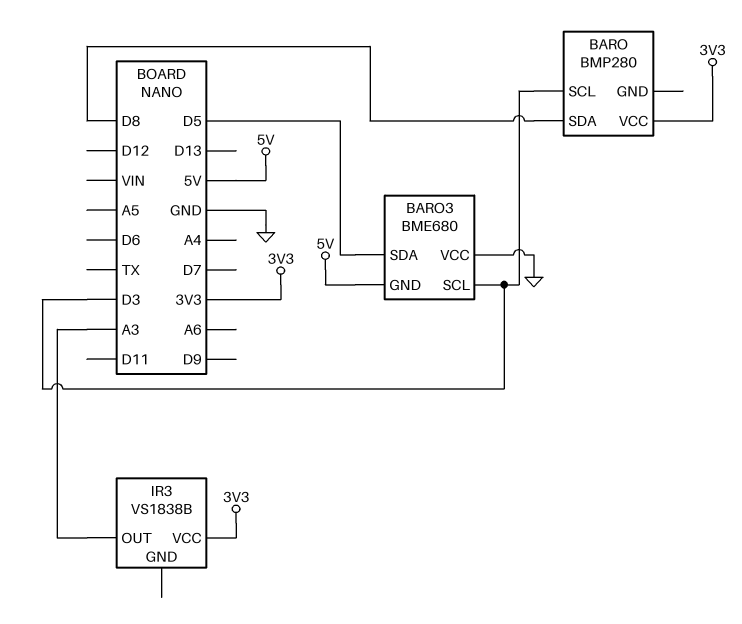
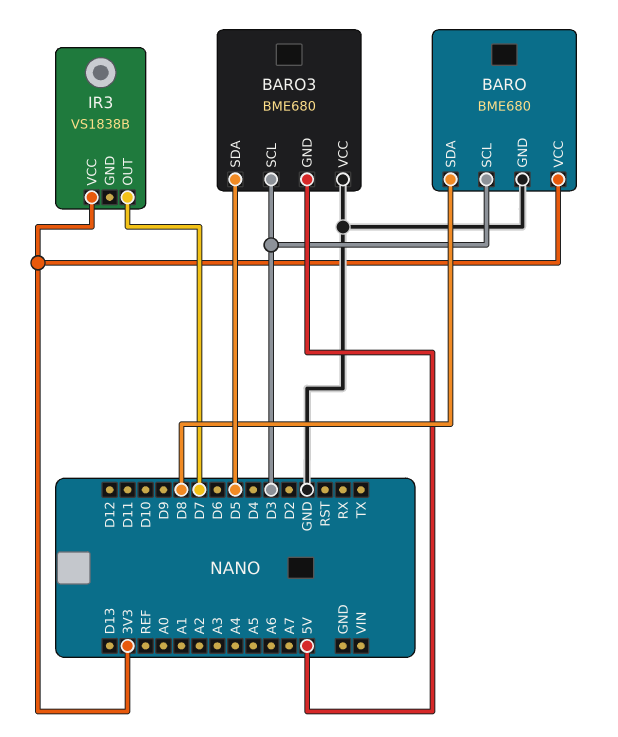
BARO: BMP280 -> BME680
BARO pin GND: none -> GND
IR3 pin OUT: A3 -> D7

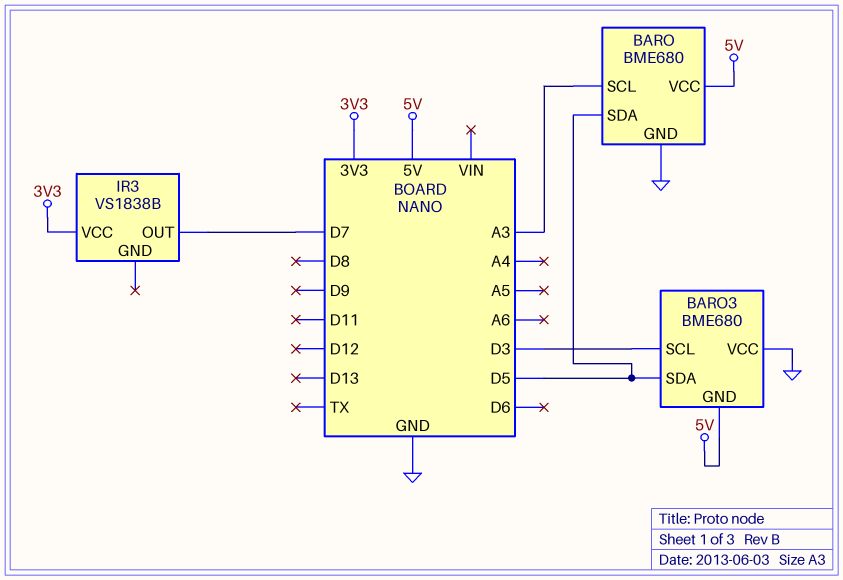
BARO pin SCL: D3 -> A3
BARO pin SDA: D8 -> D5
BARO pin VCC: 3V3 -> 5V

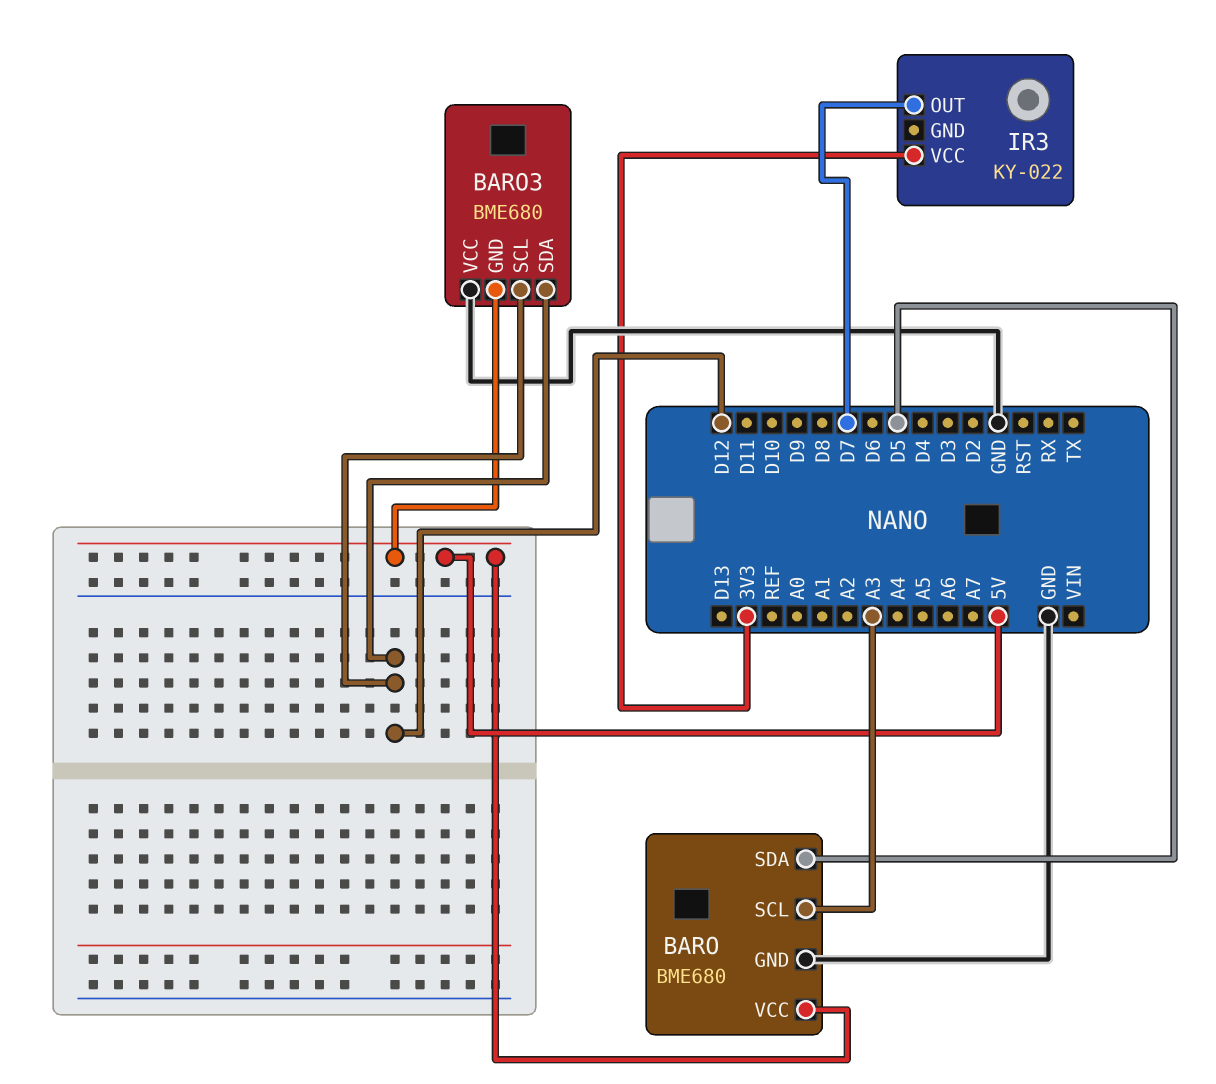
BARO3 pin SCL: D3 -> D12
BARO3 pin SDA: D5 -> D12
IR3: VS1838B -> KY-022

